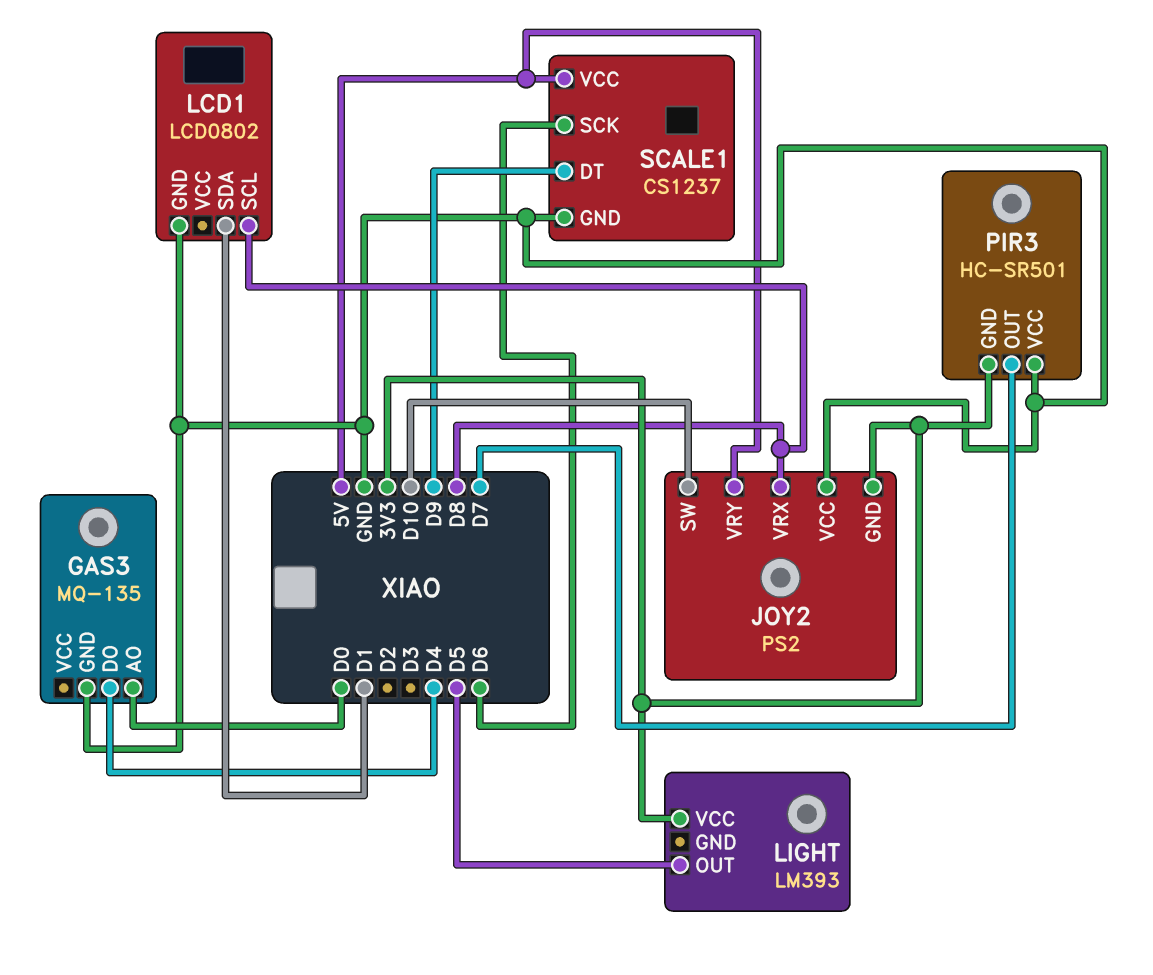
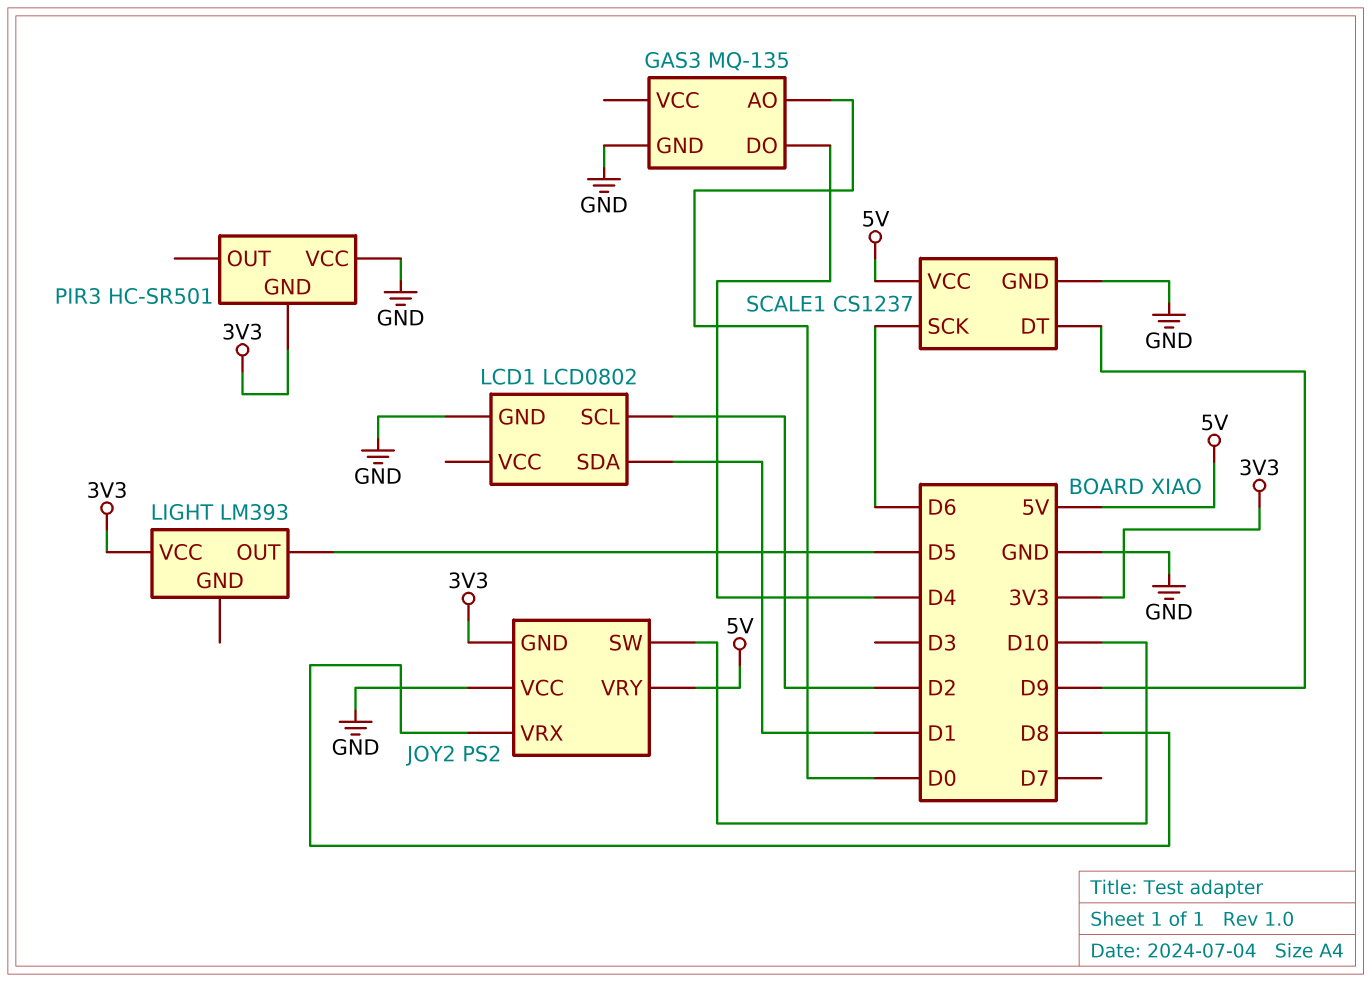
LCD1 pin SCL: D8 -> D2
PIR3 pin OUT: D7 -> none

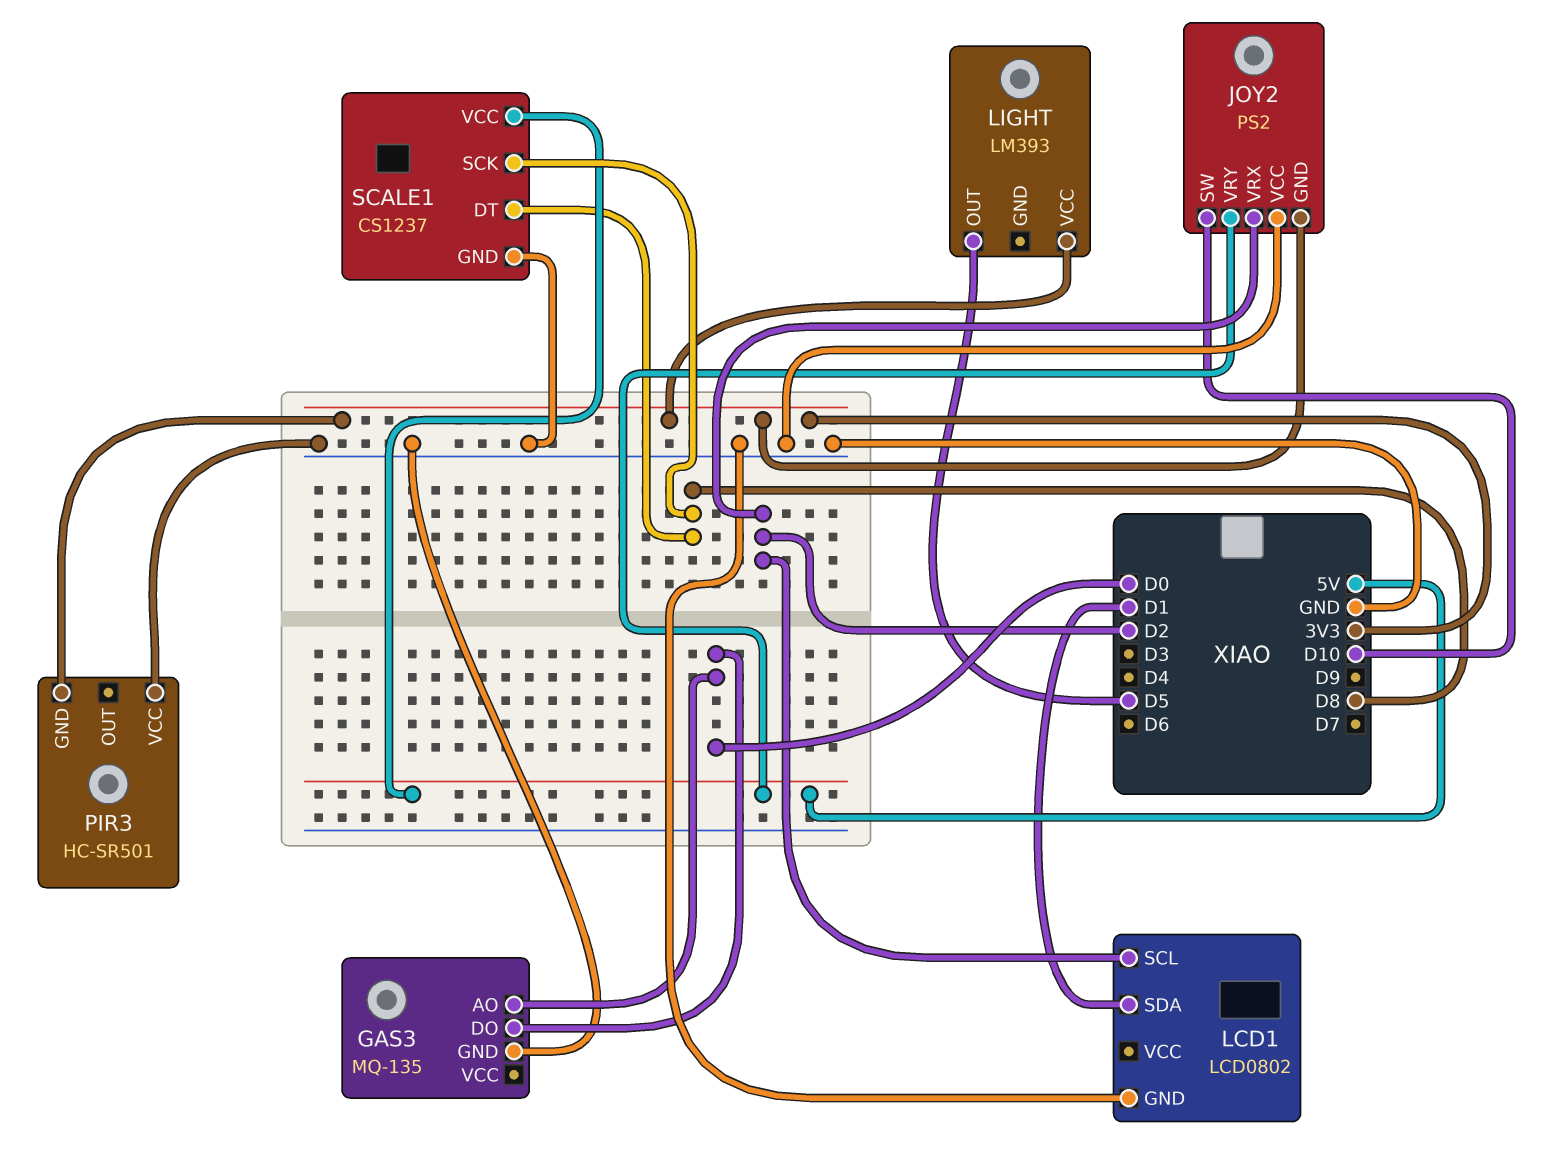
GAS3 pin DO: D4 -> D0
JOY2 pin VRX: D8 -> D2
SCALE1 pin DT: D9 -> D8
SCALE1 pin SCK: D6 -> D8

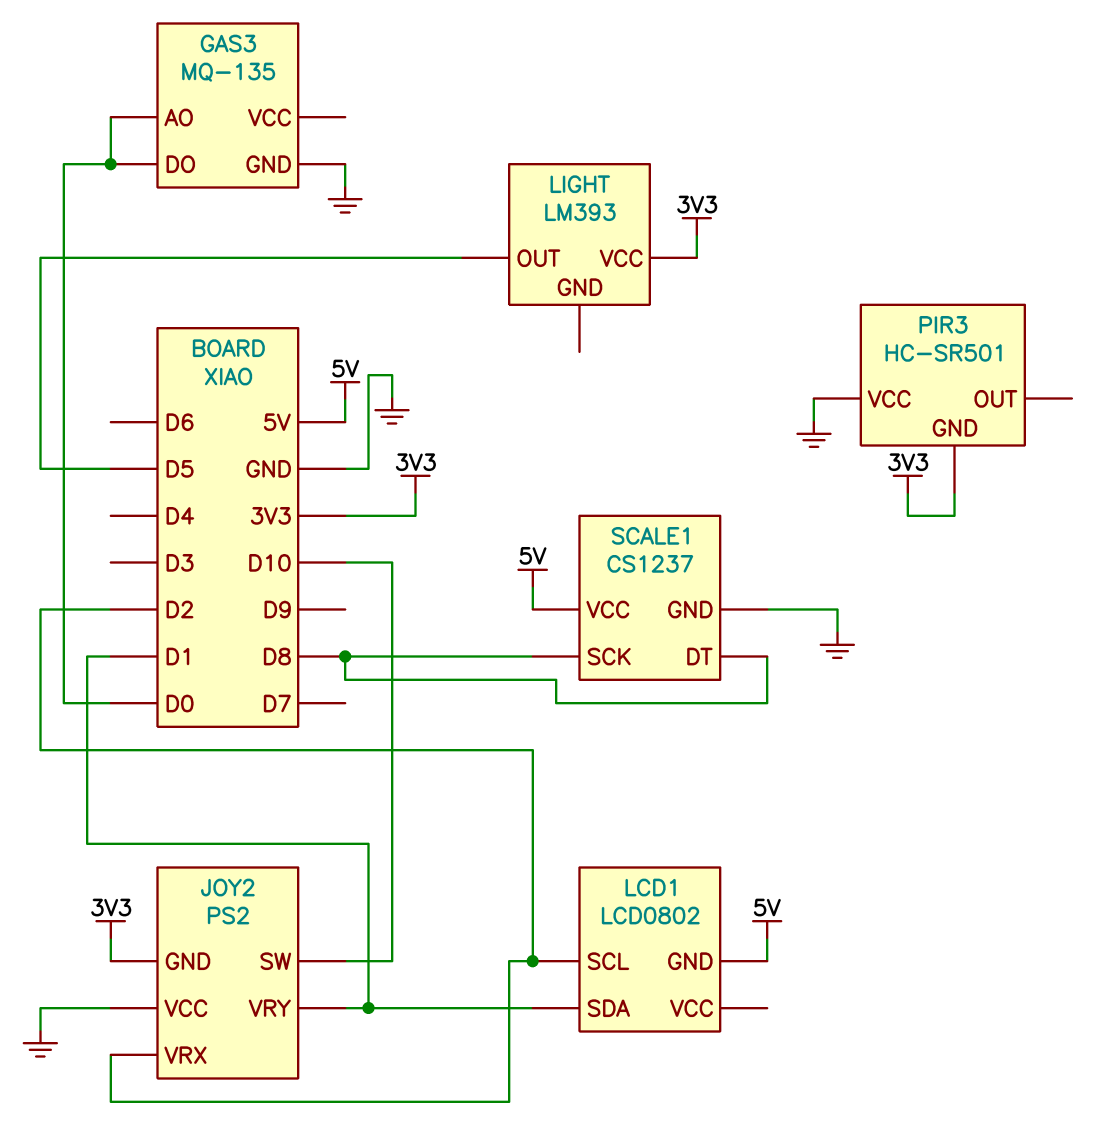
JOY2 pin VRY: 5V -> D1
LCD1 pin GND: GND -> 5V

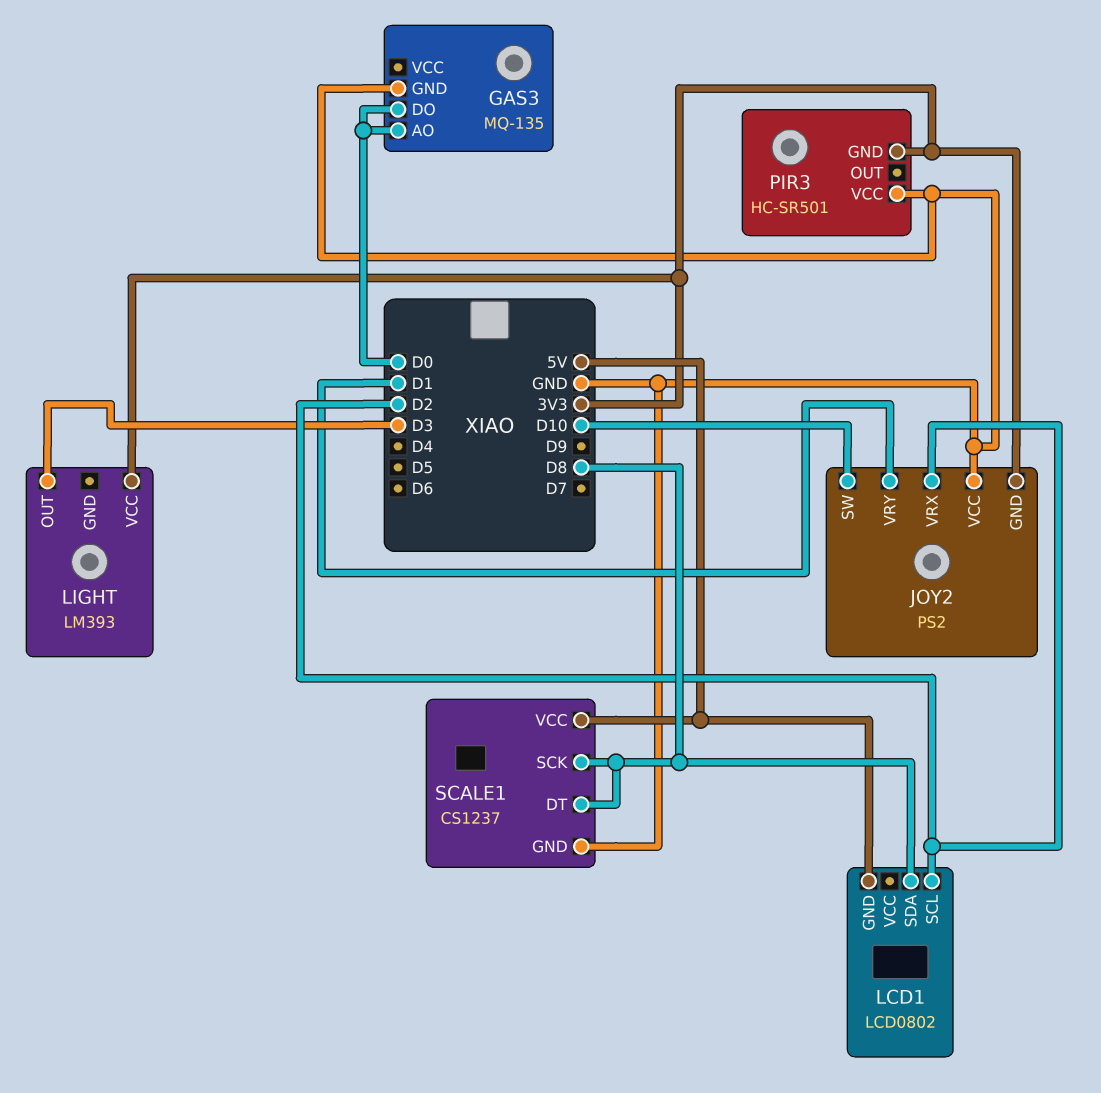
LCD1 pin SDA: D1 -> D8
LIGHT pin OUT: D5 -> D3

